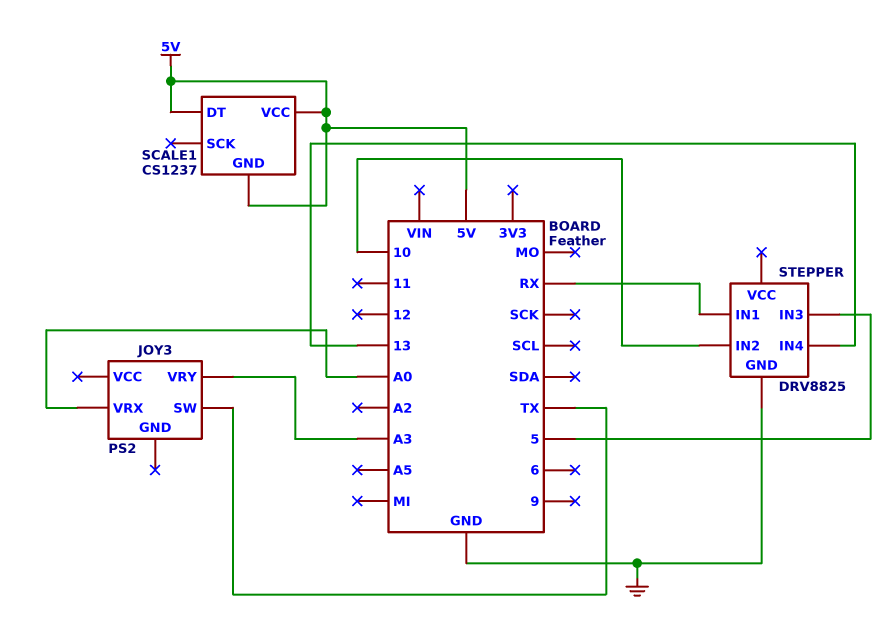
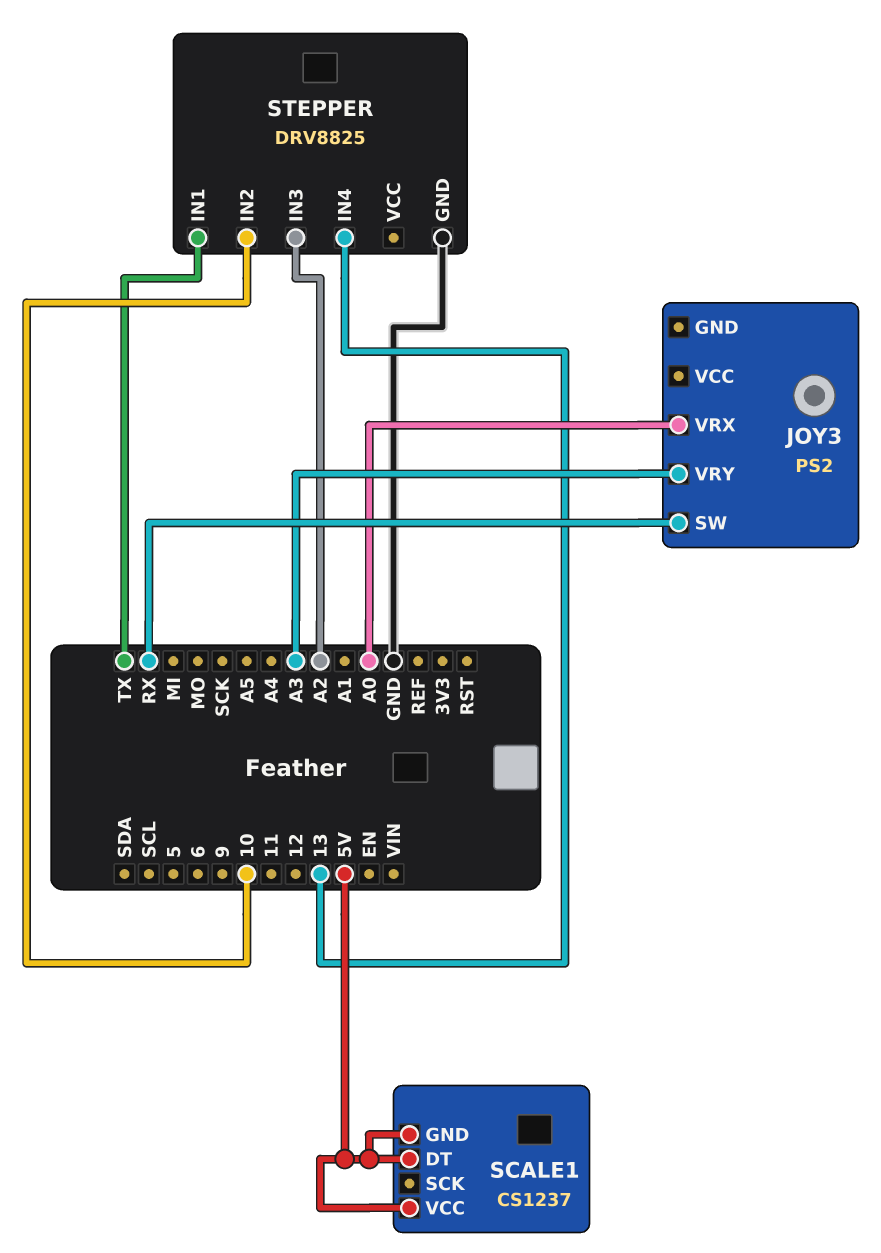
JOY3 pin SW: TX -> RX
STEPPER pin IN1: RX -> TX
STEPPER pin IN3: 5 -> A2

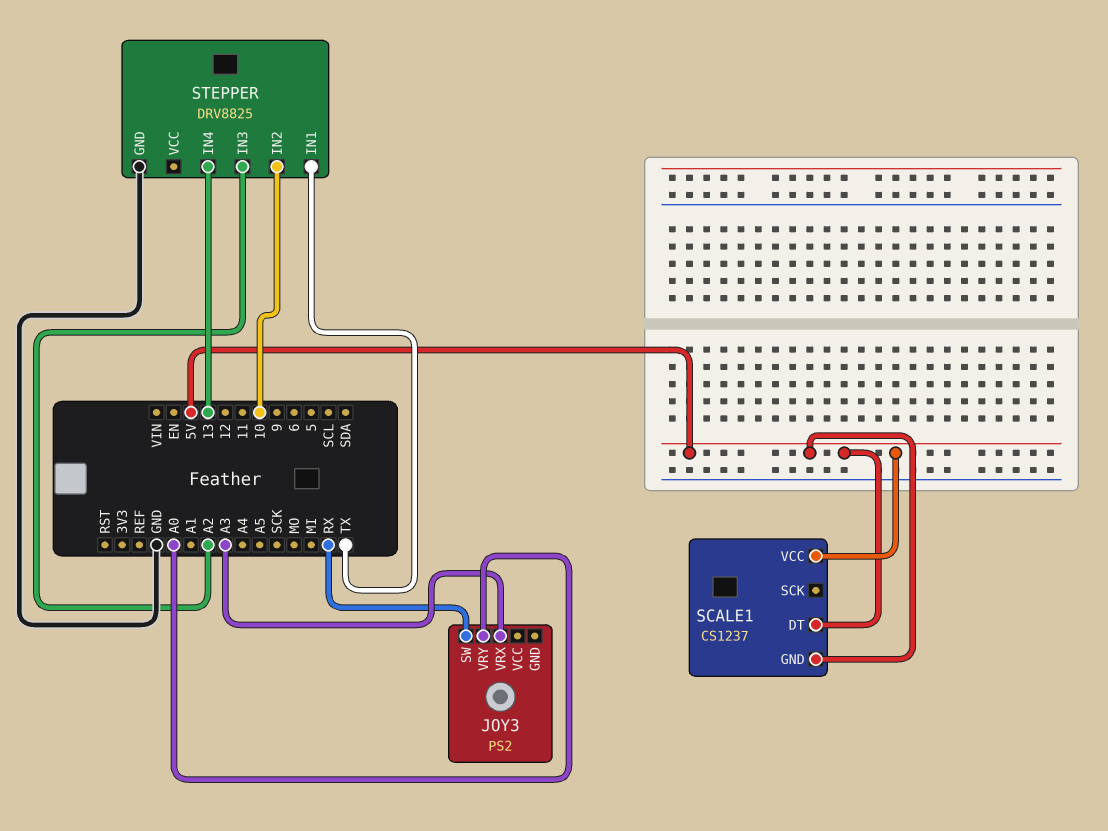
JOY3 pin VRX: A0 -> A3
JOY3 pin VRY: A3 -> A0

